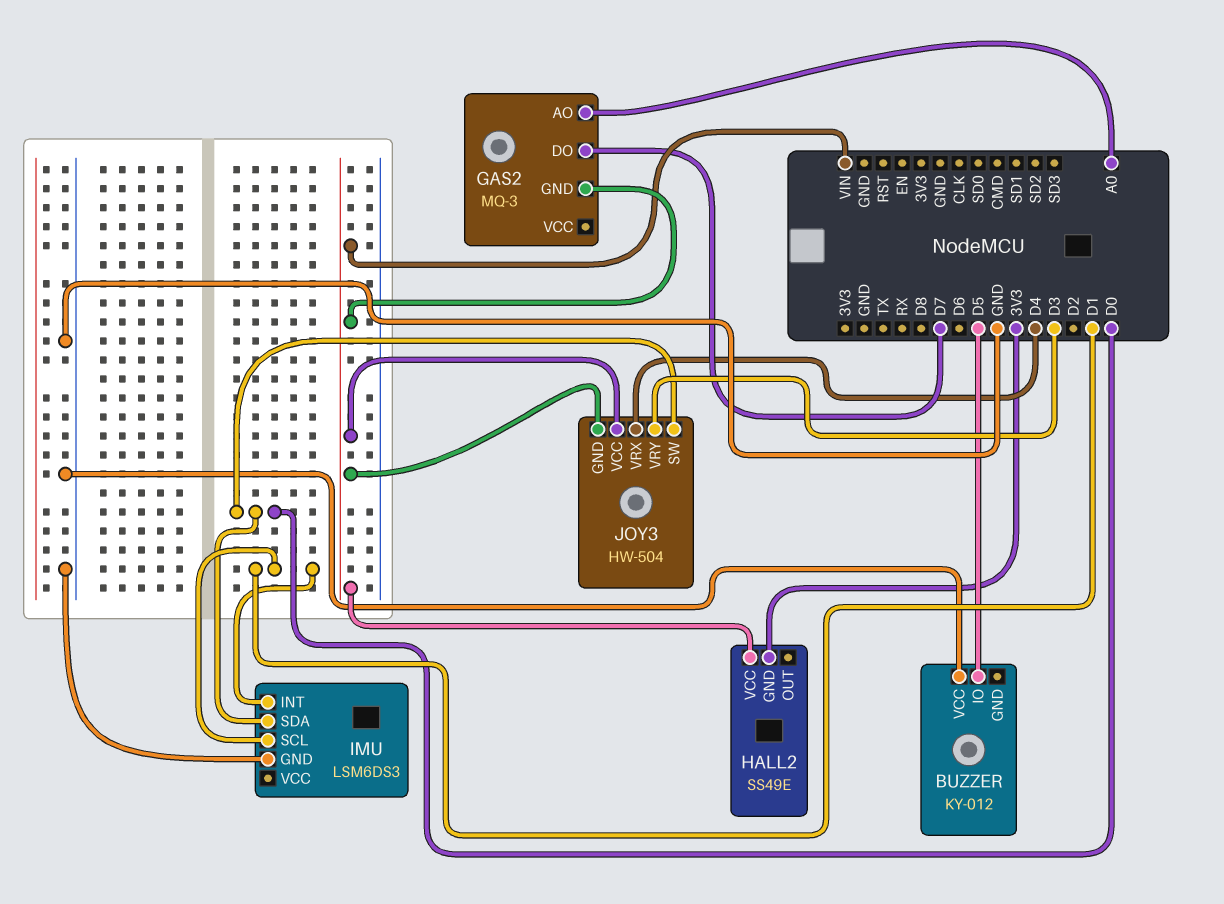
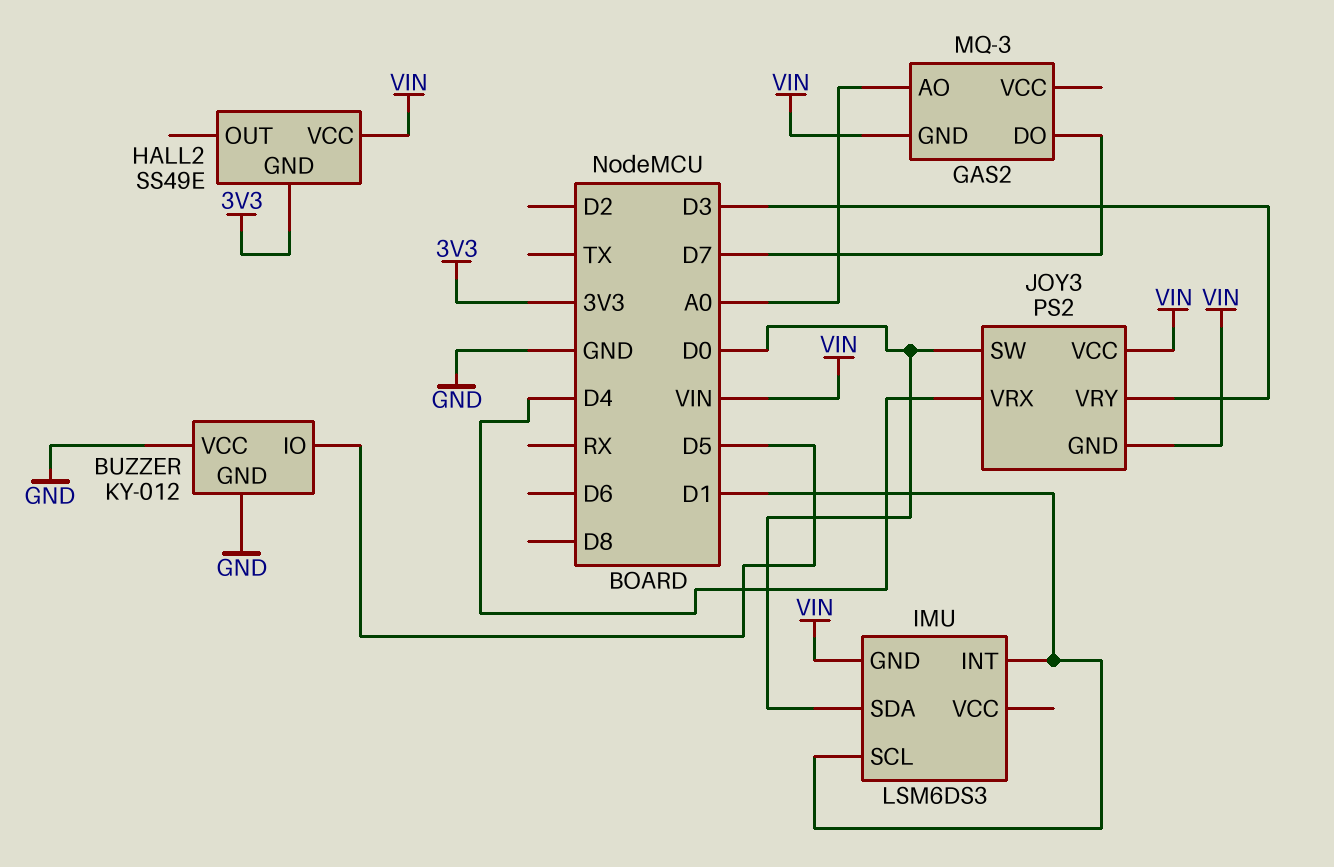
BUZZER pin GND: none -> GND
IMU pin GND: GND -> VIN
JOY3: HW-504 -> PS2

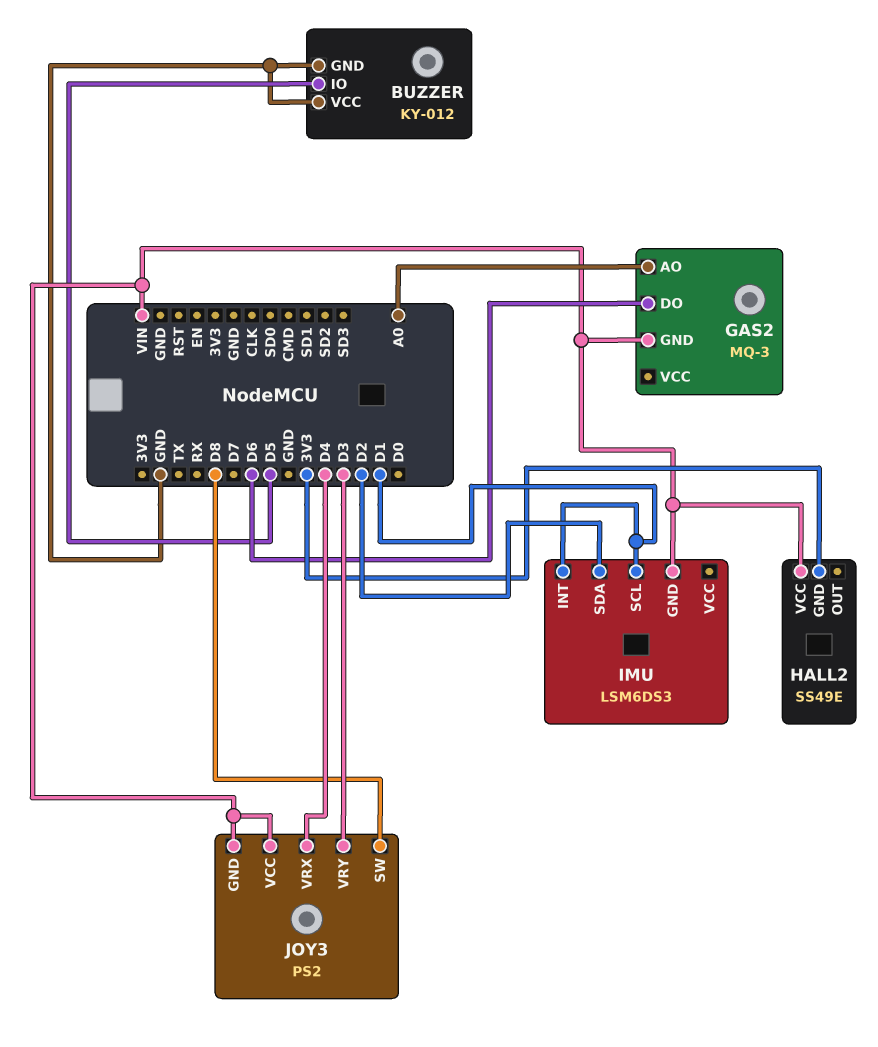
GAS2 pin DO: D7 -> D6
IMU pin SDA: D0 -> D2
JOY3 pin SW: D0 -> D8

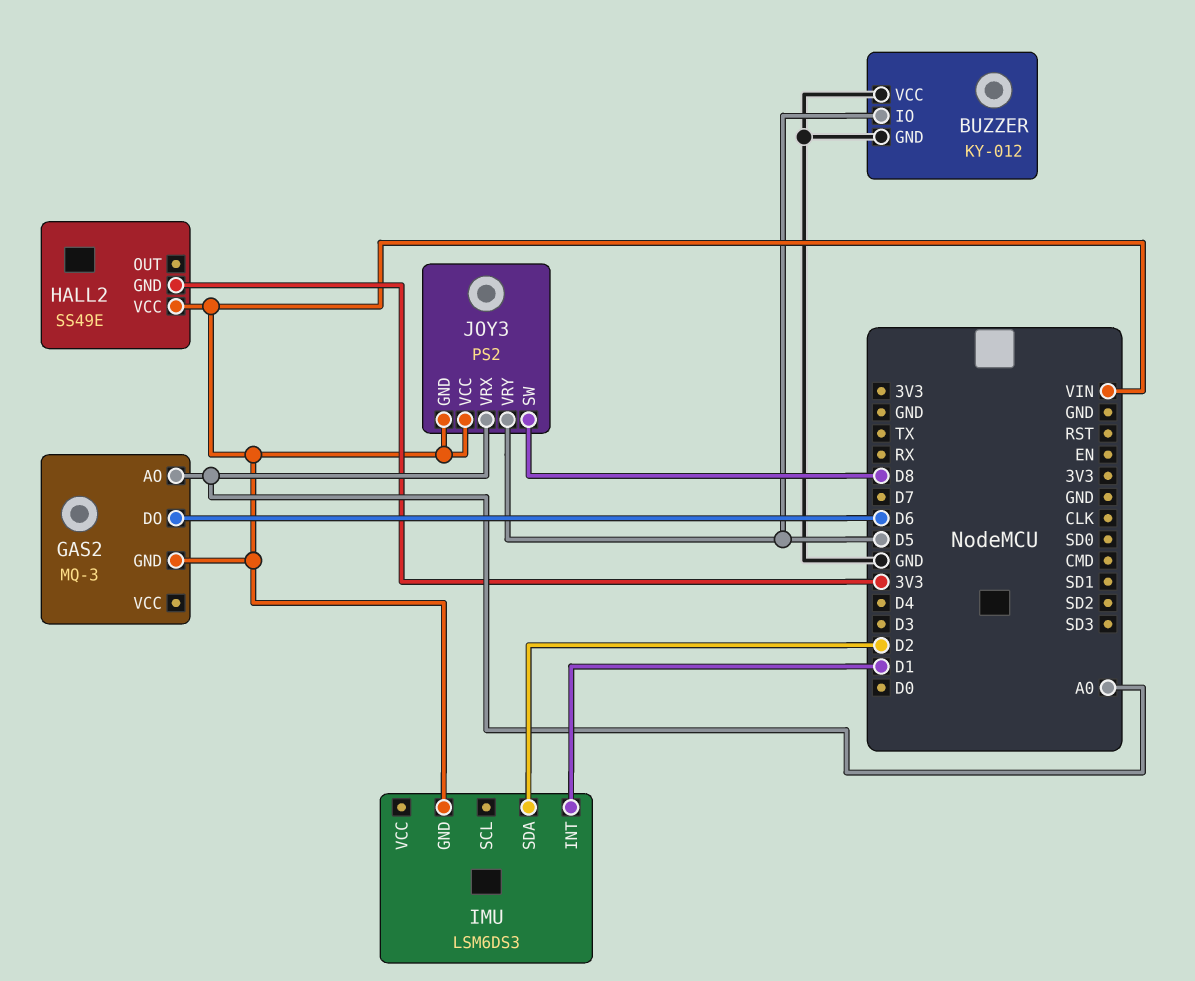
IMU pin SCL: D1 -> none
JOY3 pin VRX: D4 -> A0
JOY3 pin VRY: D3 -> D5

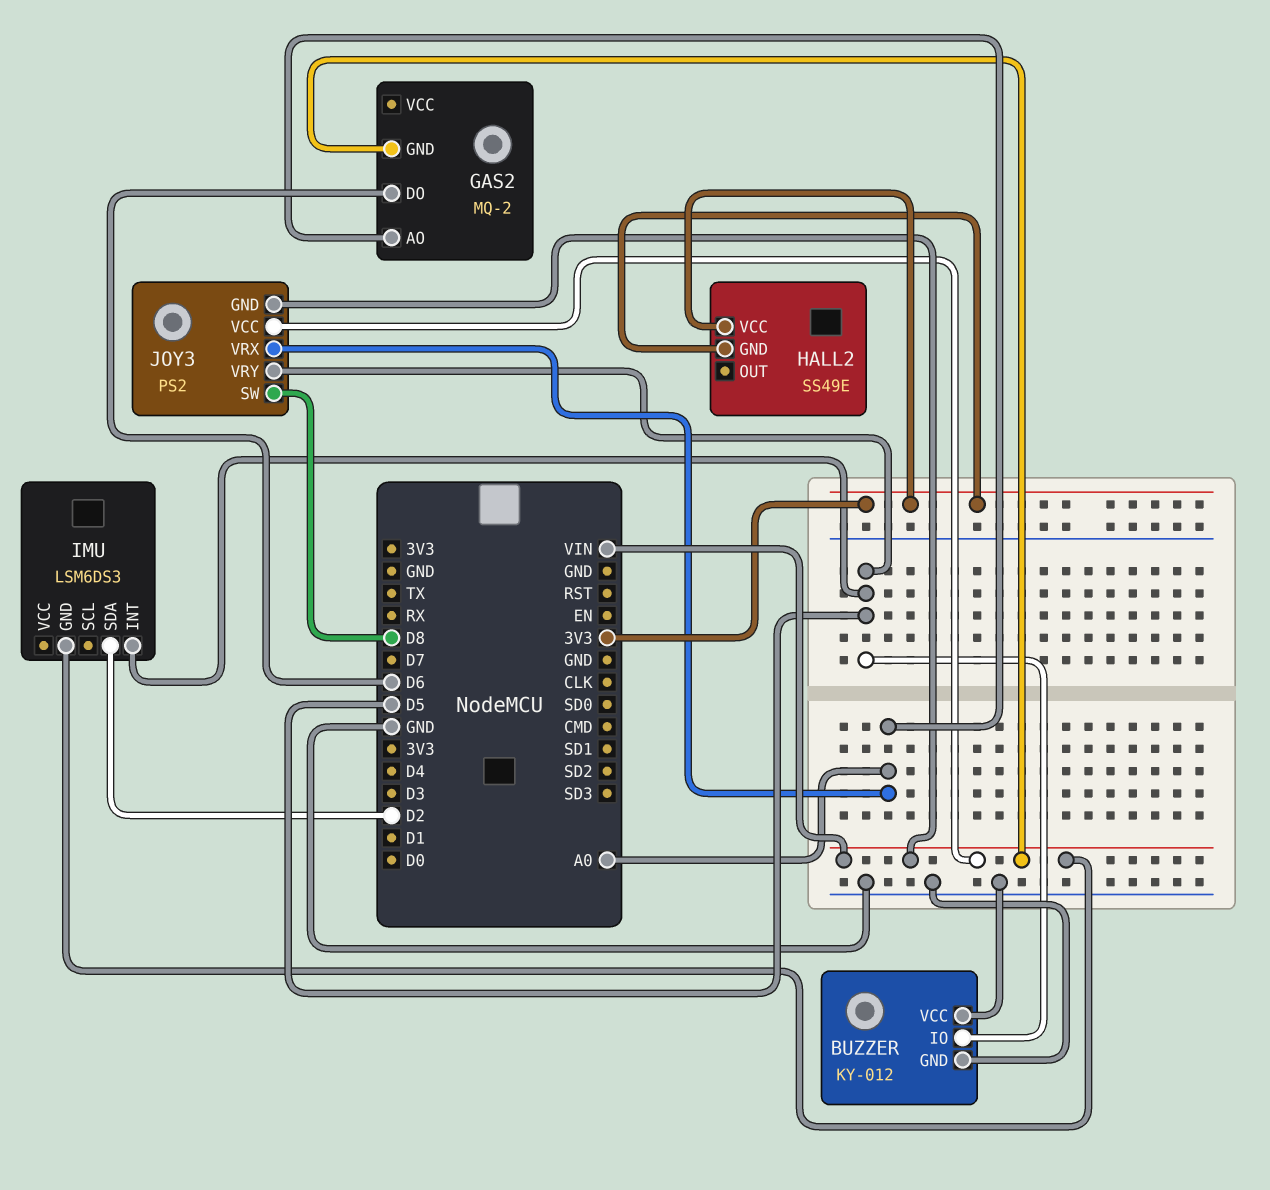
GAS2: MQ-3 -> MQ-2
HALL2 pin VCC: VIN -> 3V3
IMU pin INT: D1 -> D5

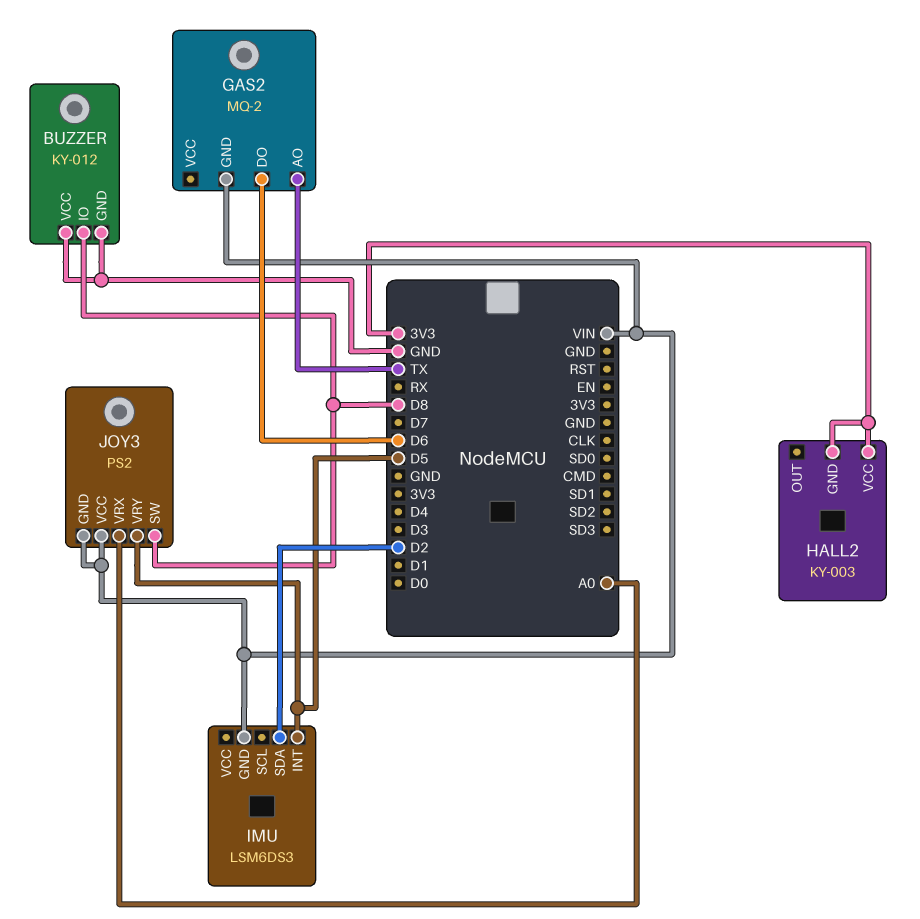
BUZZER pin IO: D5 -> D8
GAS2 pin AO: A0 -> TX
HALL2: SS49E -> KY-003

